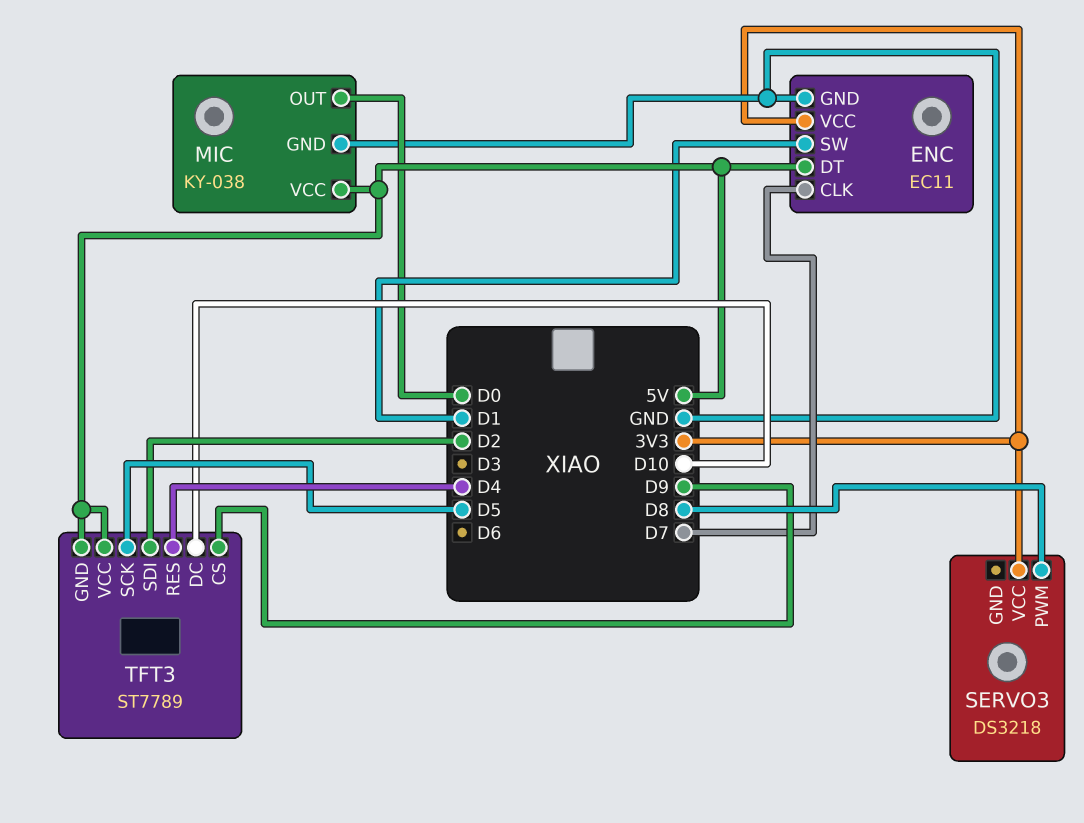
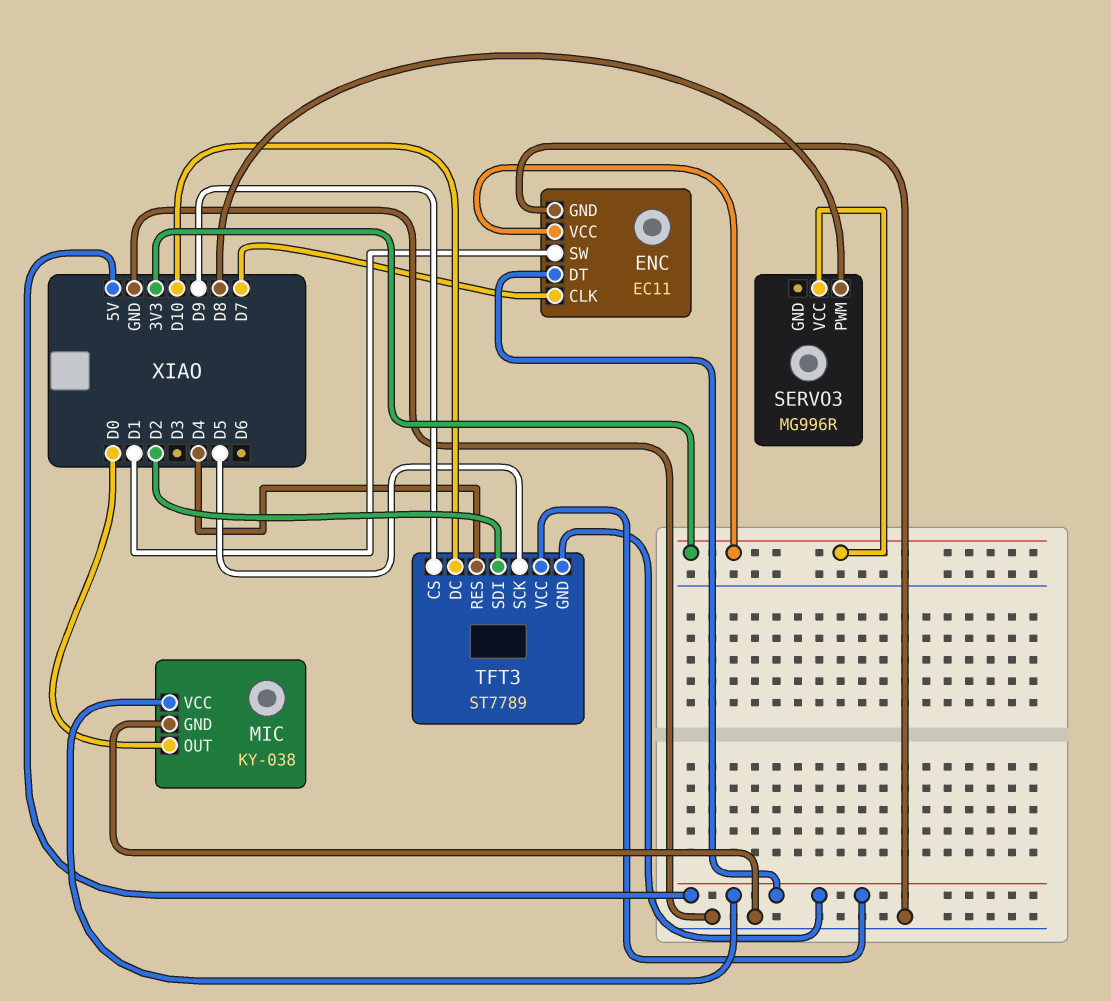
SERVO3: DS3218 -> MG996R

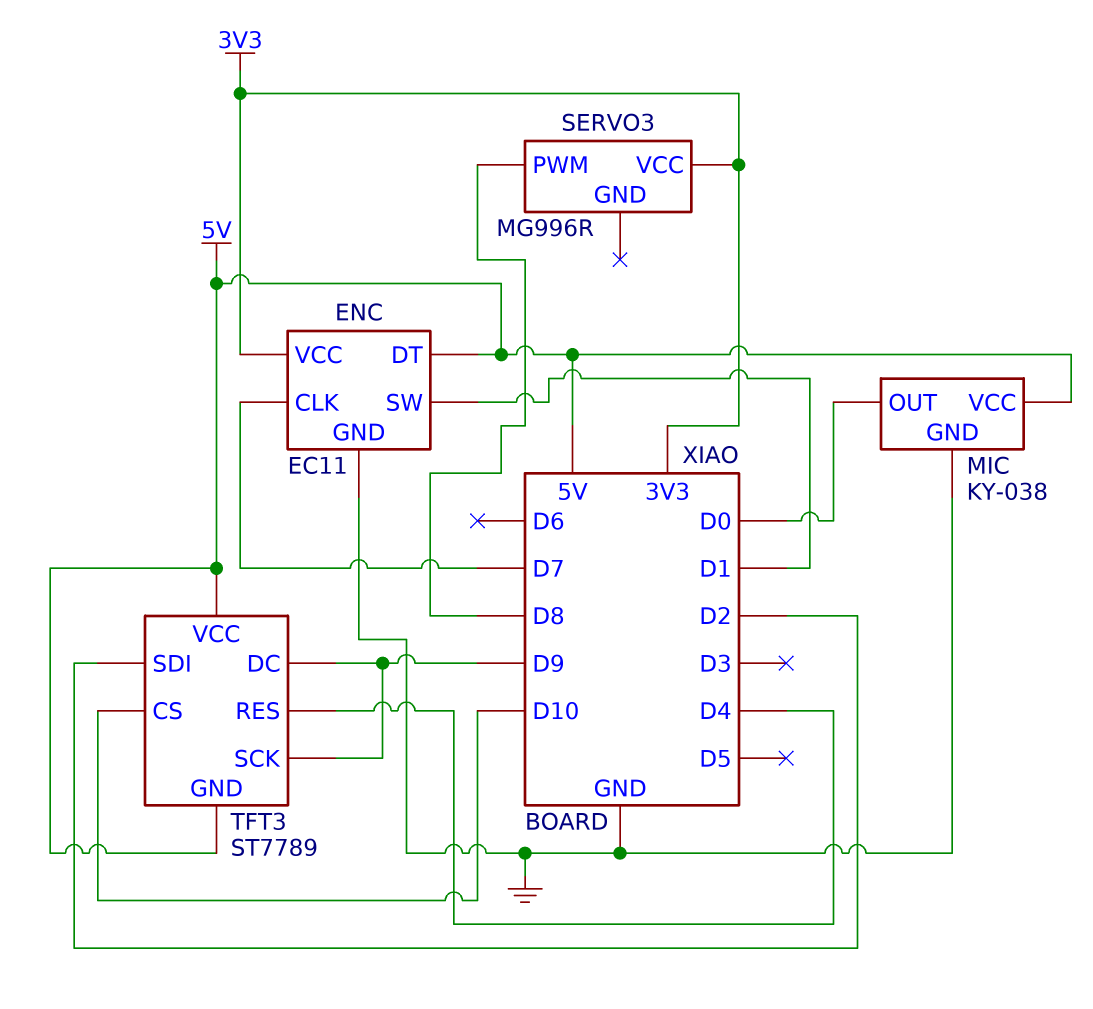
TFT3 pin CS: D9 -> D10
TFT3 pin DC: D10 -> D9
TFT3 pin SCK: D5 -> D9

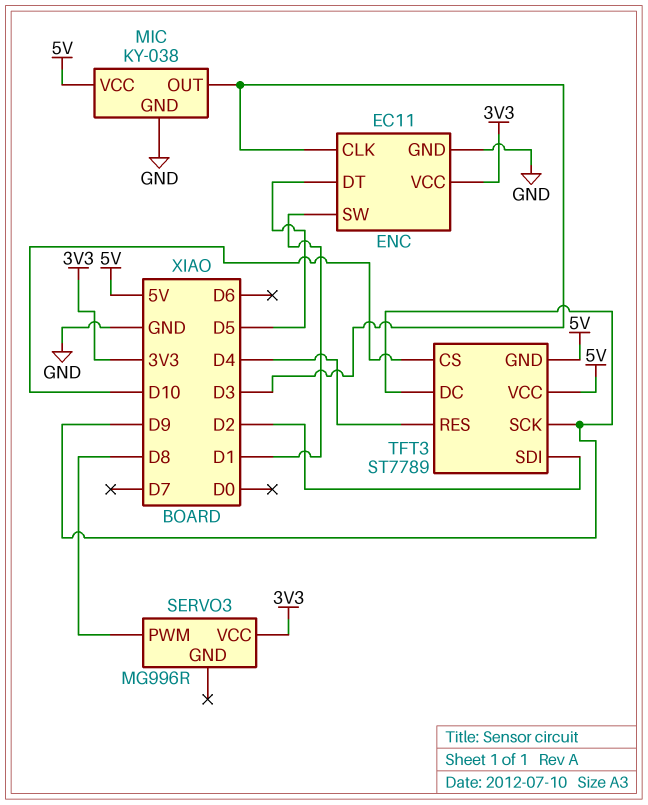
ENC pin CLK: D7 -> D3
ENC pin DT: 5V -> D5
MIC pin OUT: D0 -> D3

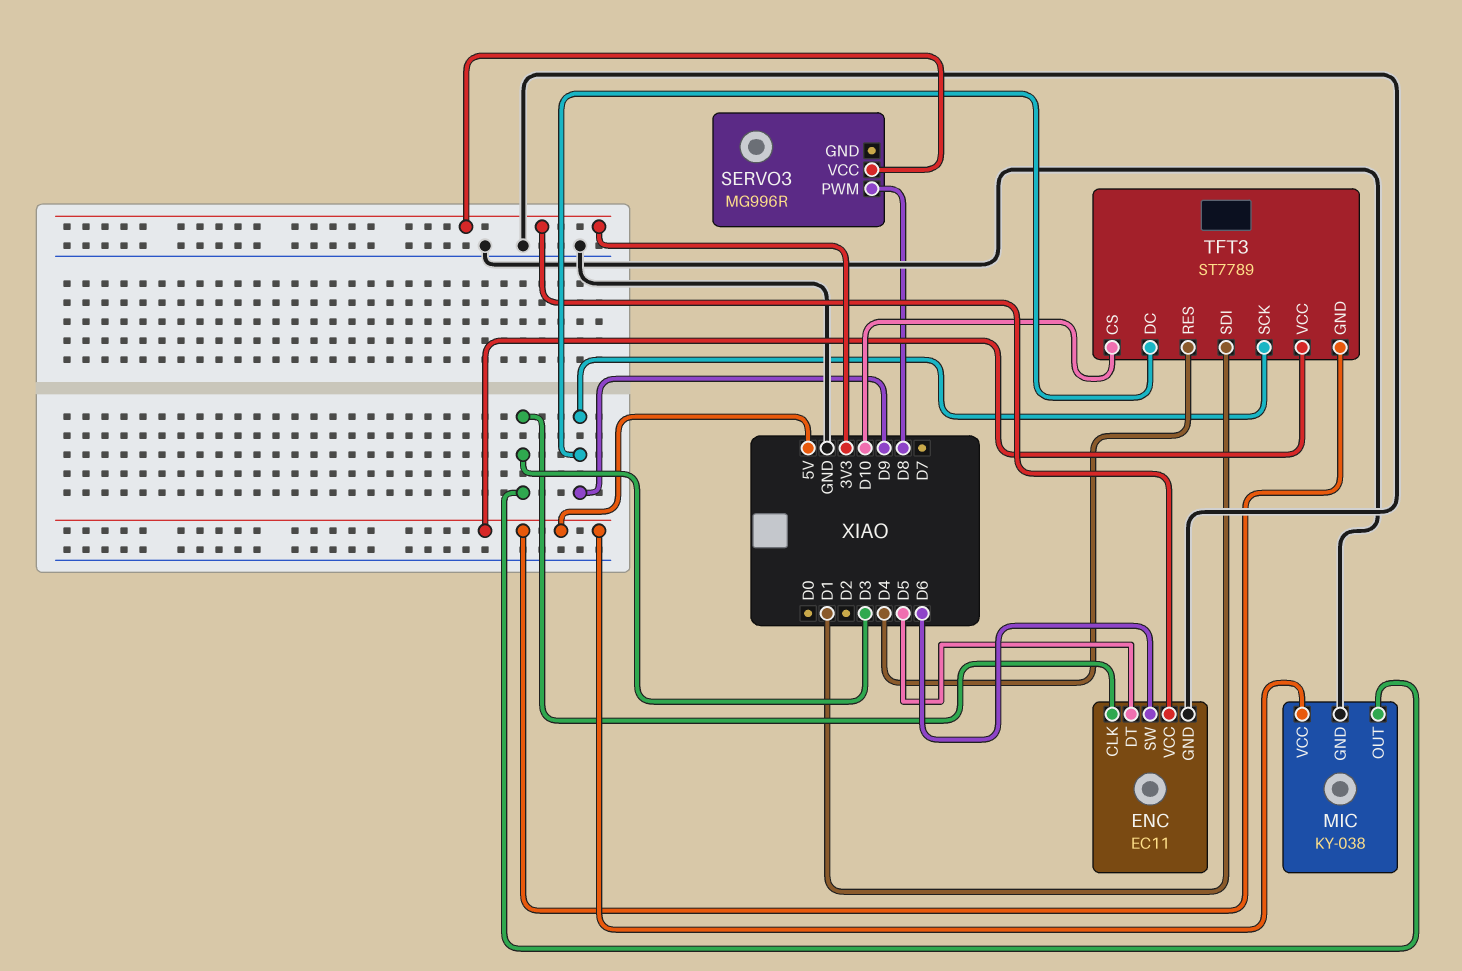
ENC pin SW: D1 -> D6
TFT3 pin SDI: D2 -> D1

